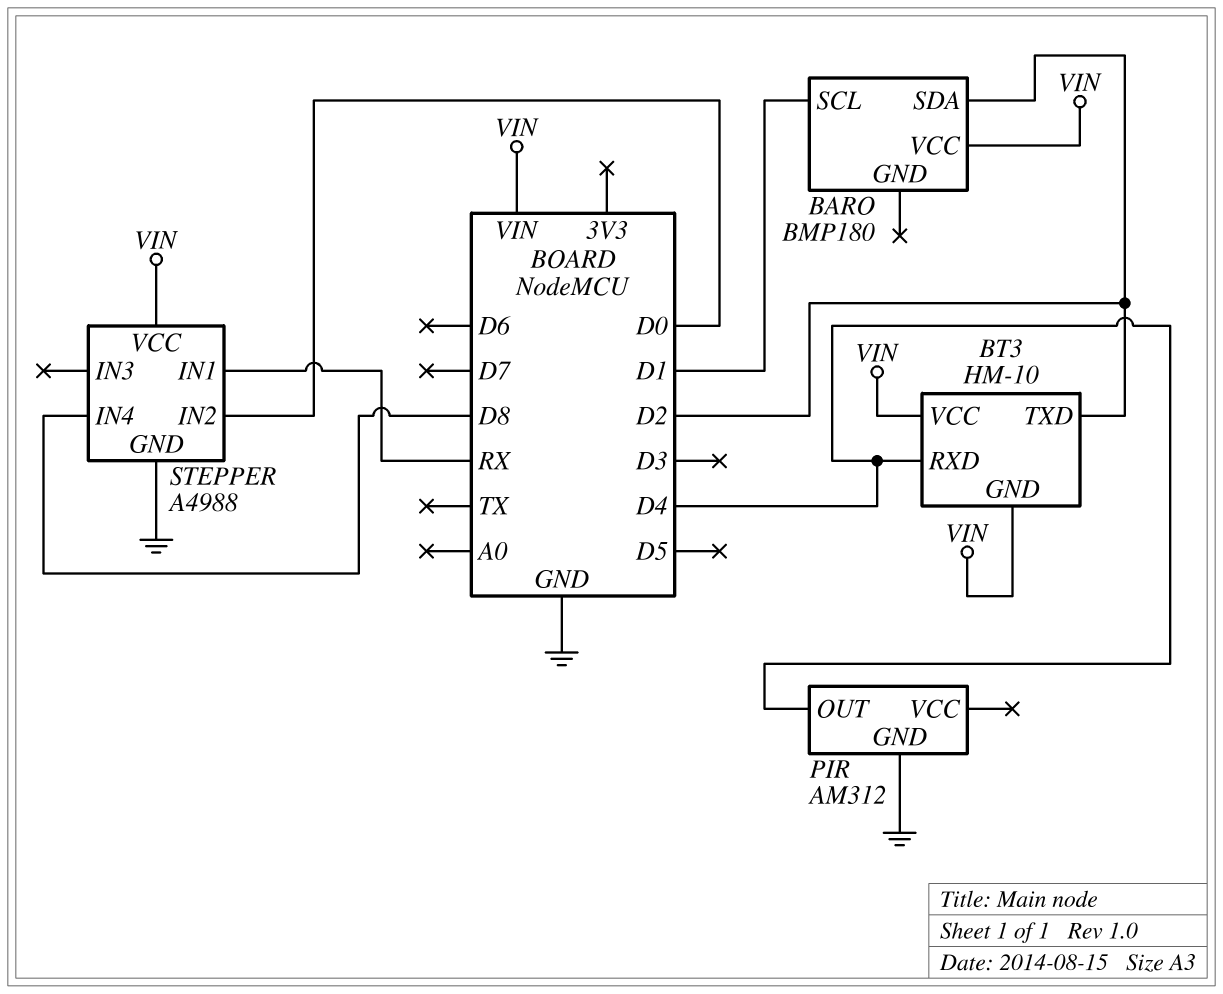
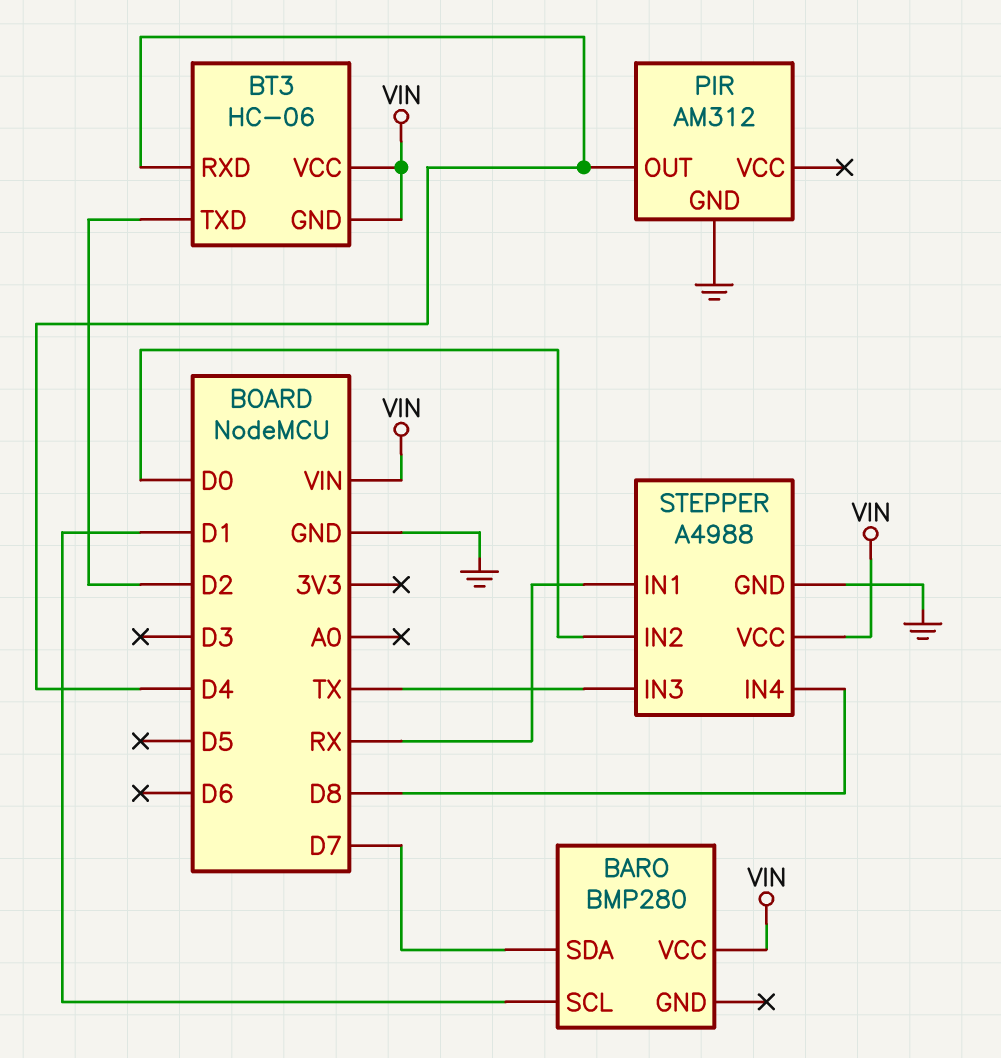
BARO: BMP180 -> BMP280
BARO pin SDA: D2 -> D7
BT3: HM-10 -> HC-06
STEPPER pin IN3: none -> TX

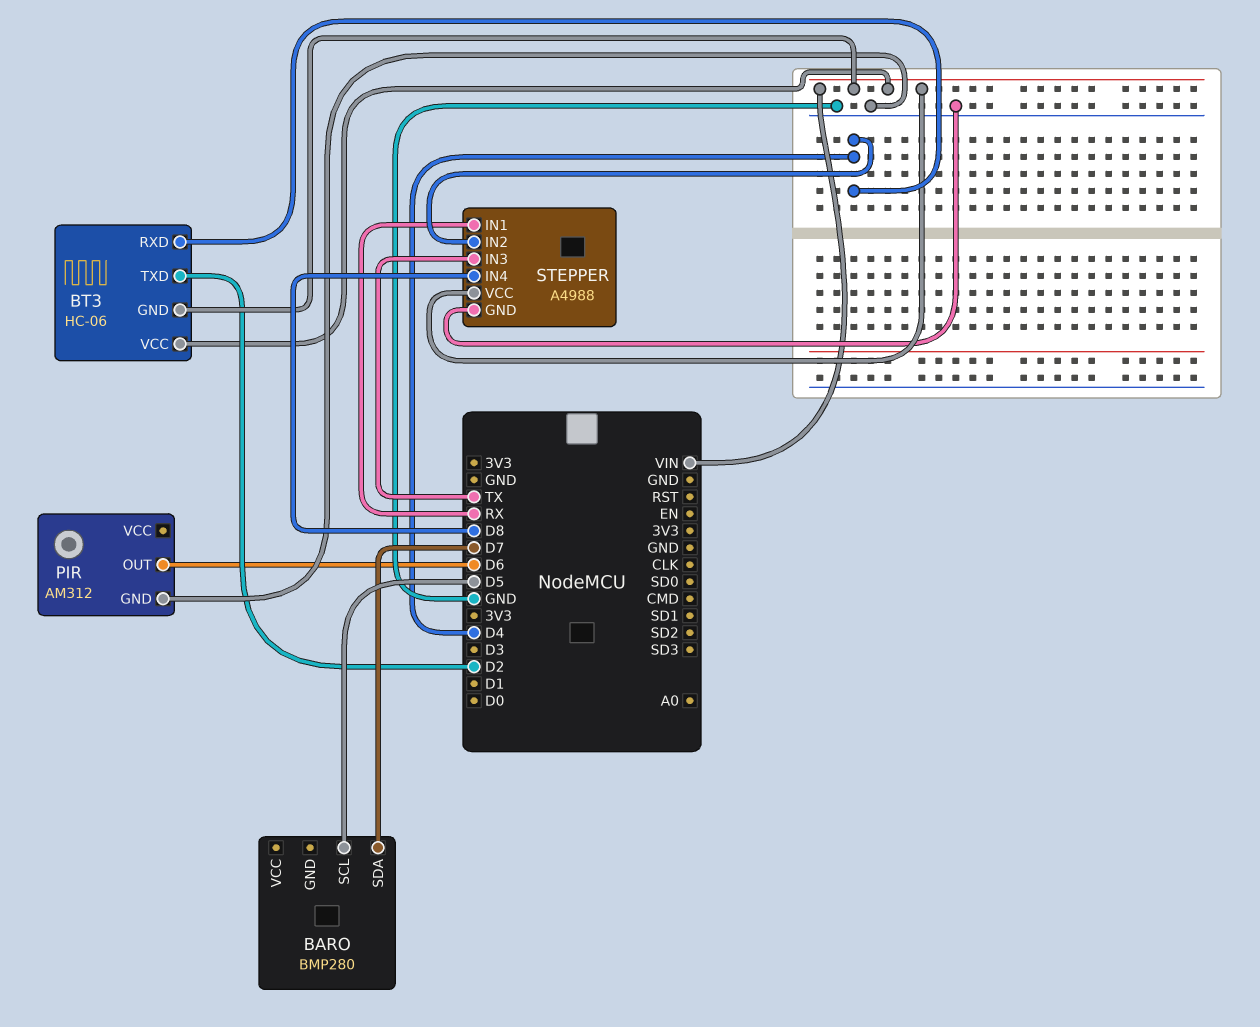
BARO pin SCL: D1 -> D5
BARO pin VCC: VIN -> none
PIR pin OUT: D4 -> D6
STEPPER pin IN2: D0 -> D4

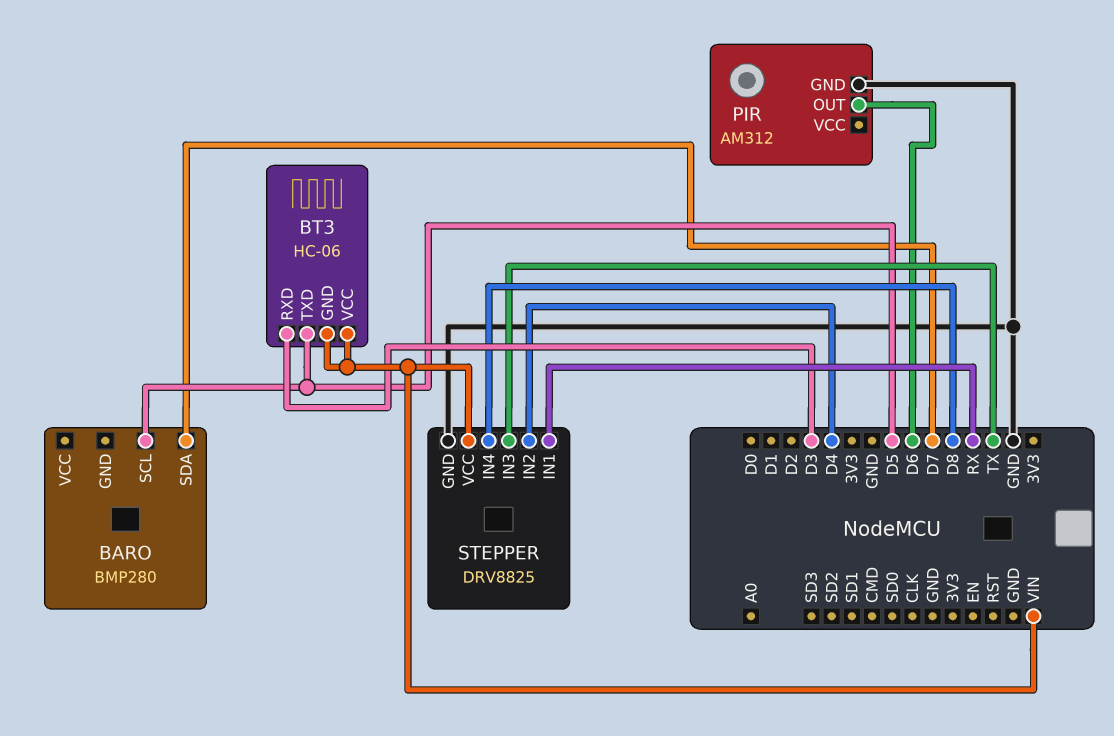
BT3 pin RXD: D4 -> D3
BT3 pin TXD: D2 -> D5
STEPPER: A4988 -> DRV8825

